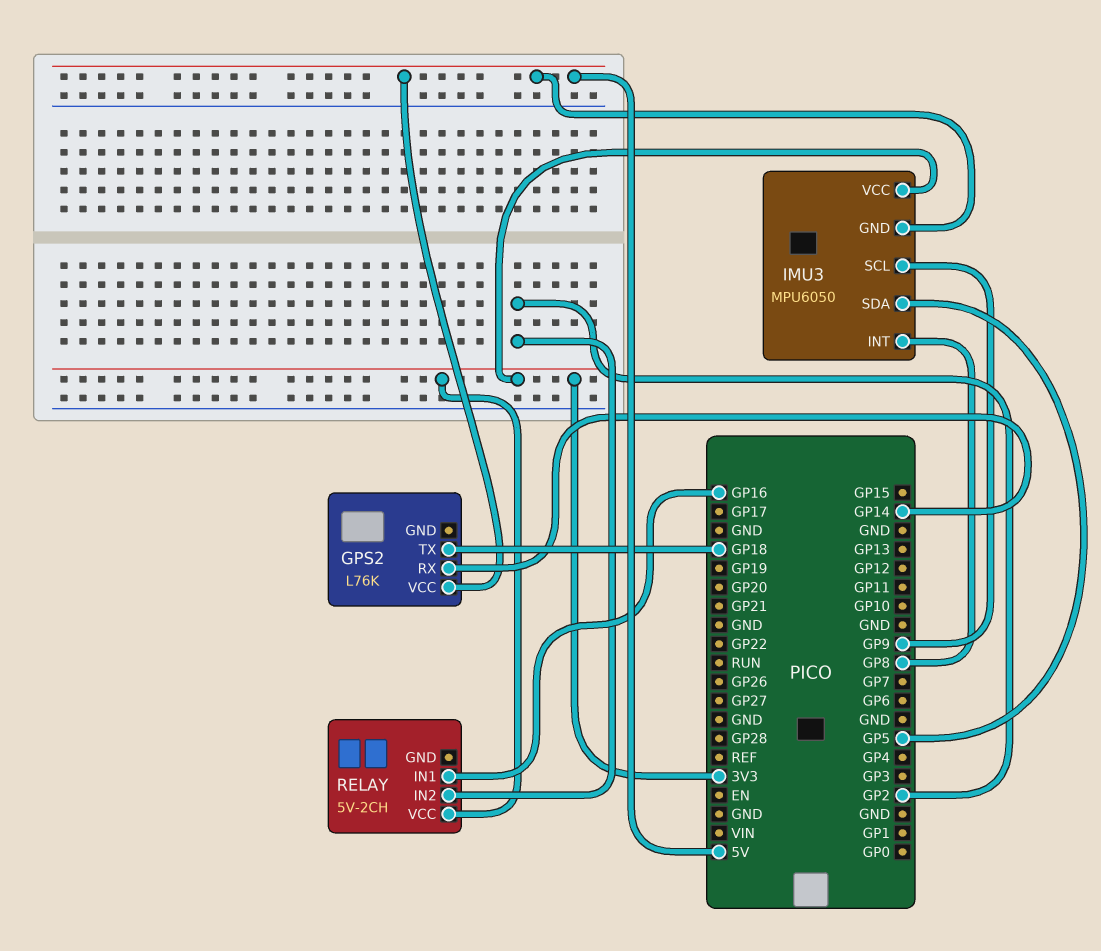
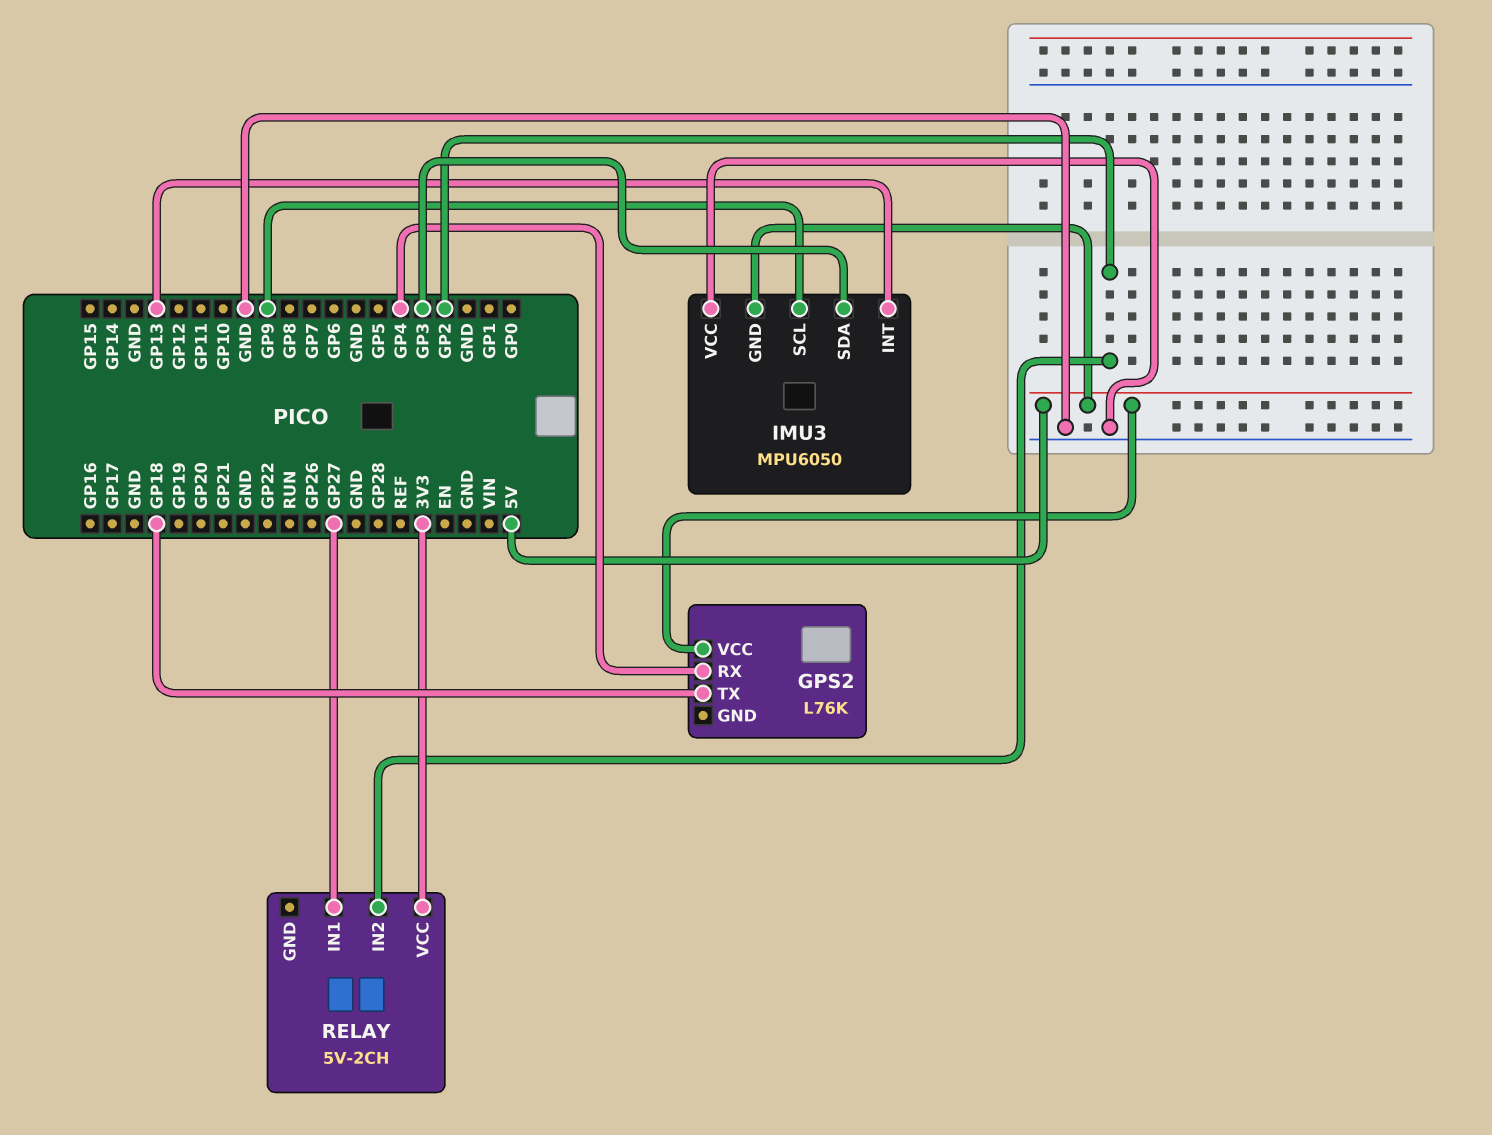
GPS2 pin RX: GP14 -> GP4
IMU3 pin INT: GP8 -> GP13
IMU3 pin SDA: GP5 -> GP3
IMU3 pin VCC: 3V3 -> GND
RELAY pin IN1: GP16 -> GP27

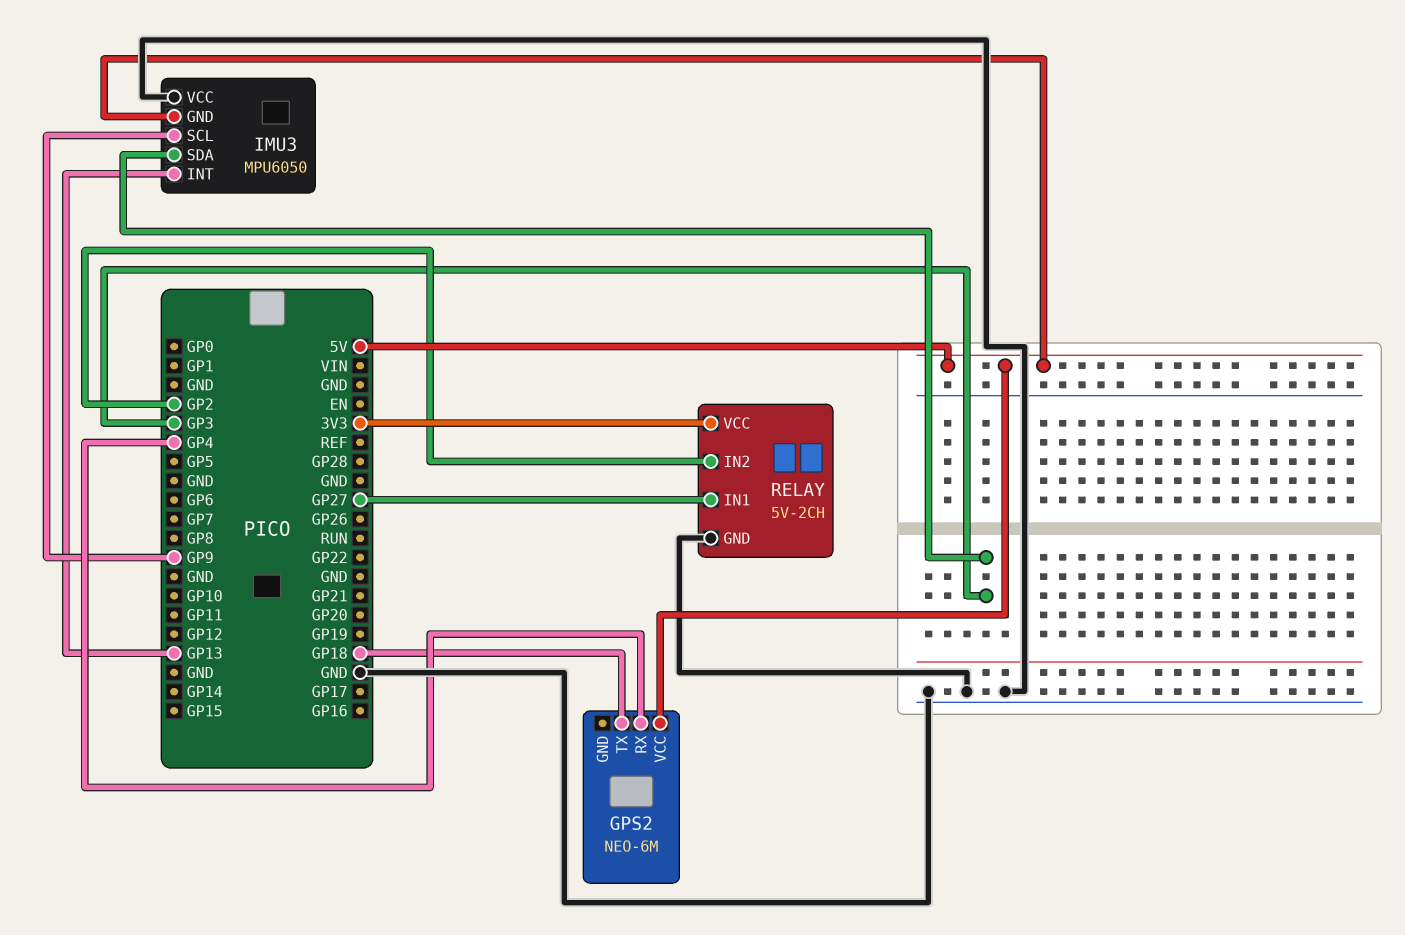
GPS2: L76K -> NEO-6M
RELAY pin GND: none -> GND

